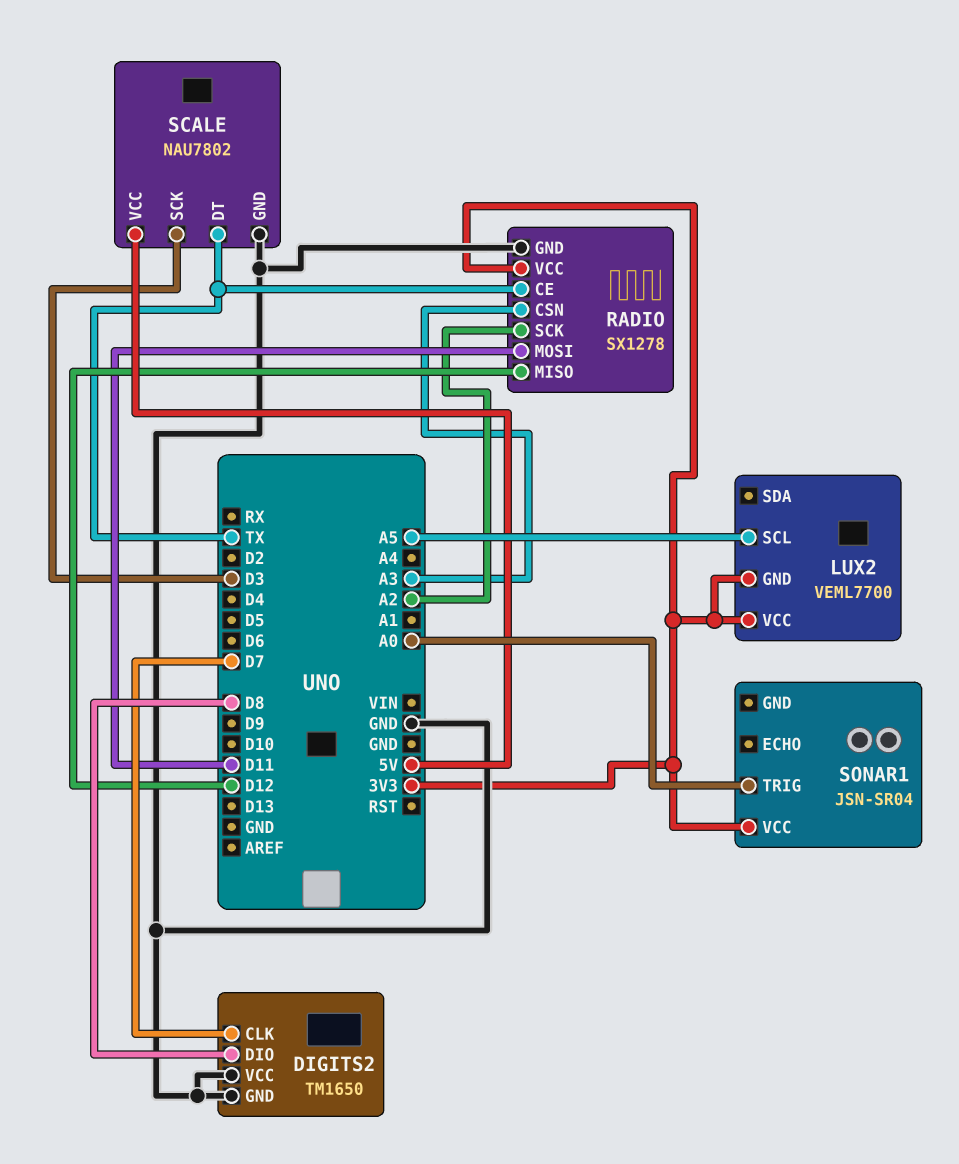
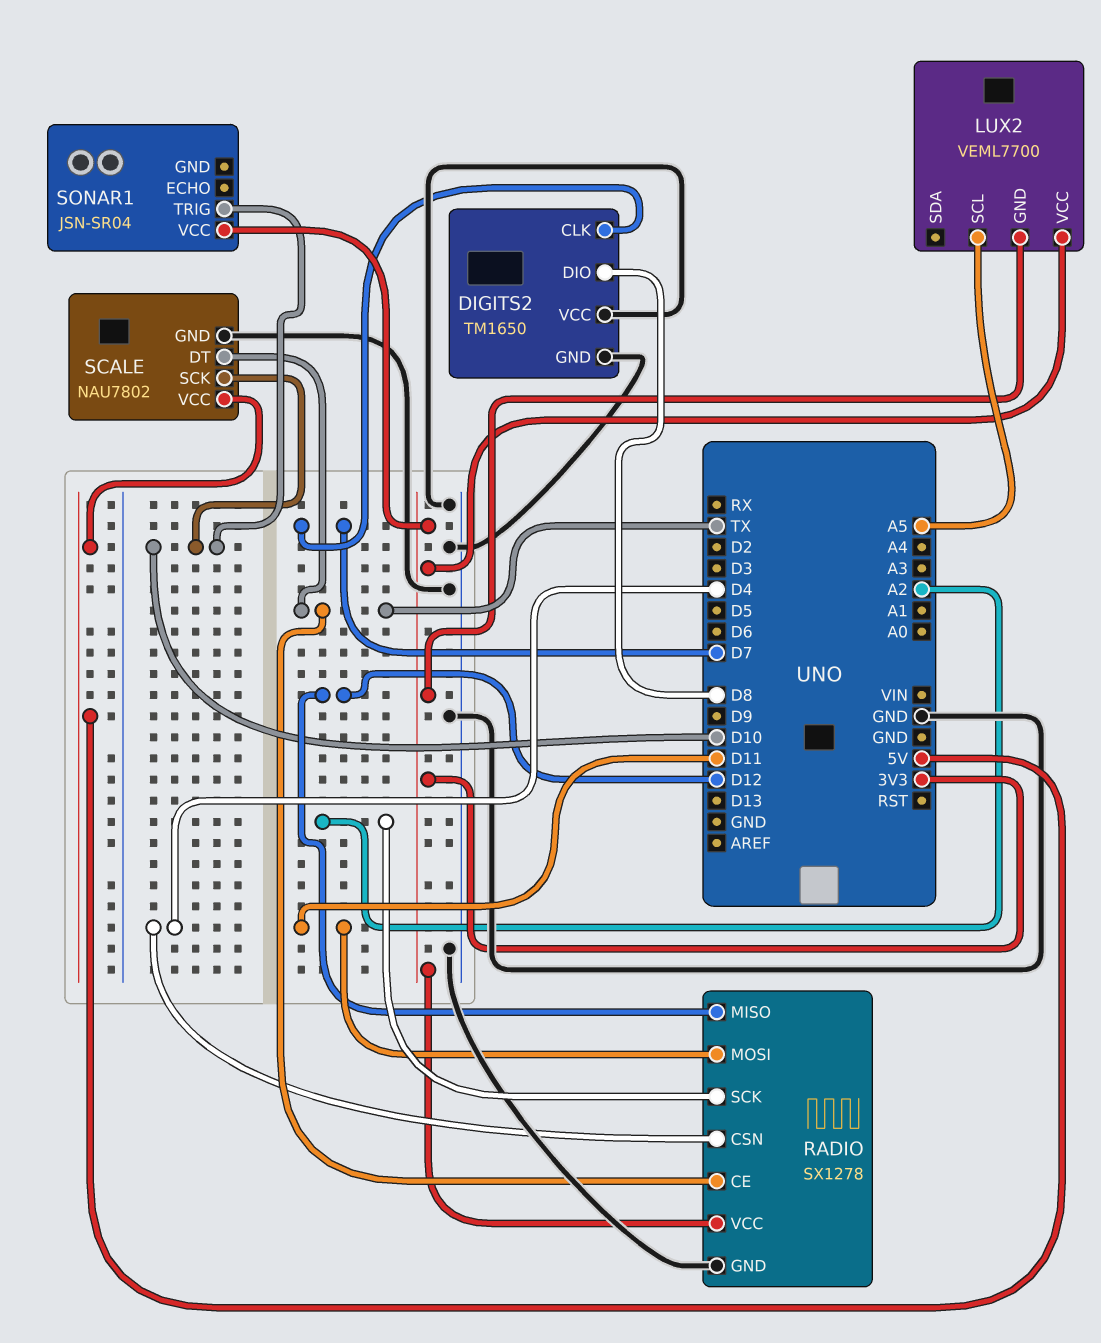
RADIO pin CSN: A3 -> D4
SCALE pin SCK: D3 -> D10
SONAR1 pin TRIG: A0 -> D10

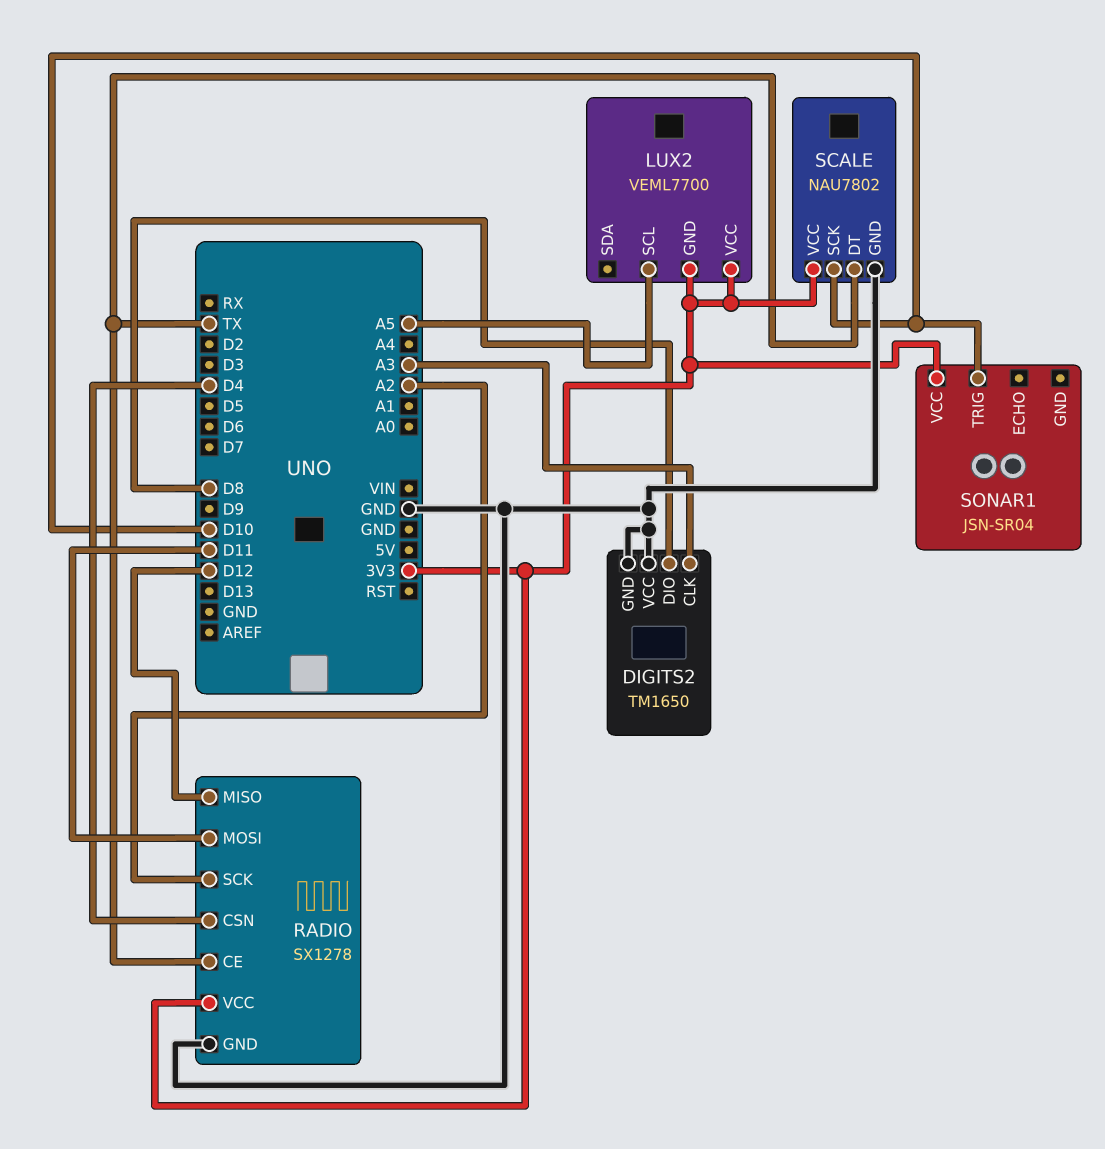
DIGITS2 pin CLK: D7 -> A3
SCALE pin VCC: 5V -> 3V3

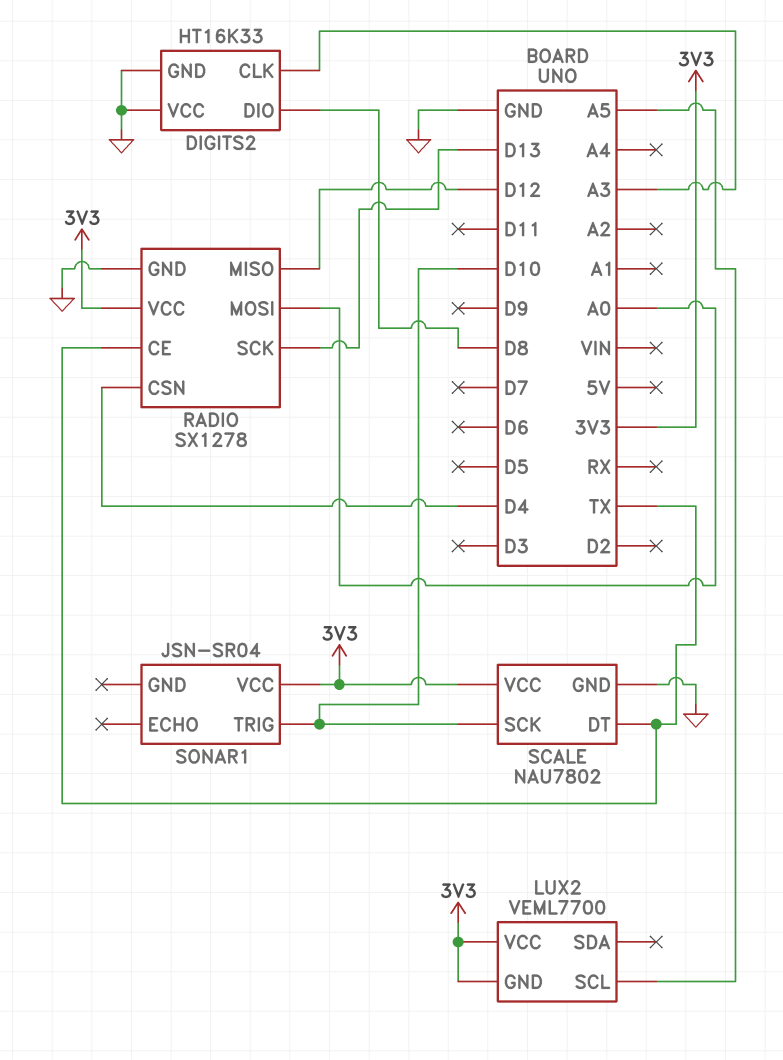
DIGITS2: TM1650 -> HT16K33
RADIO pin MOSI: D11 -> A0
RADIO pin SCK: A2 -> D13

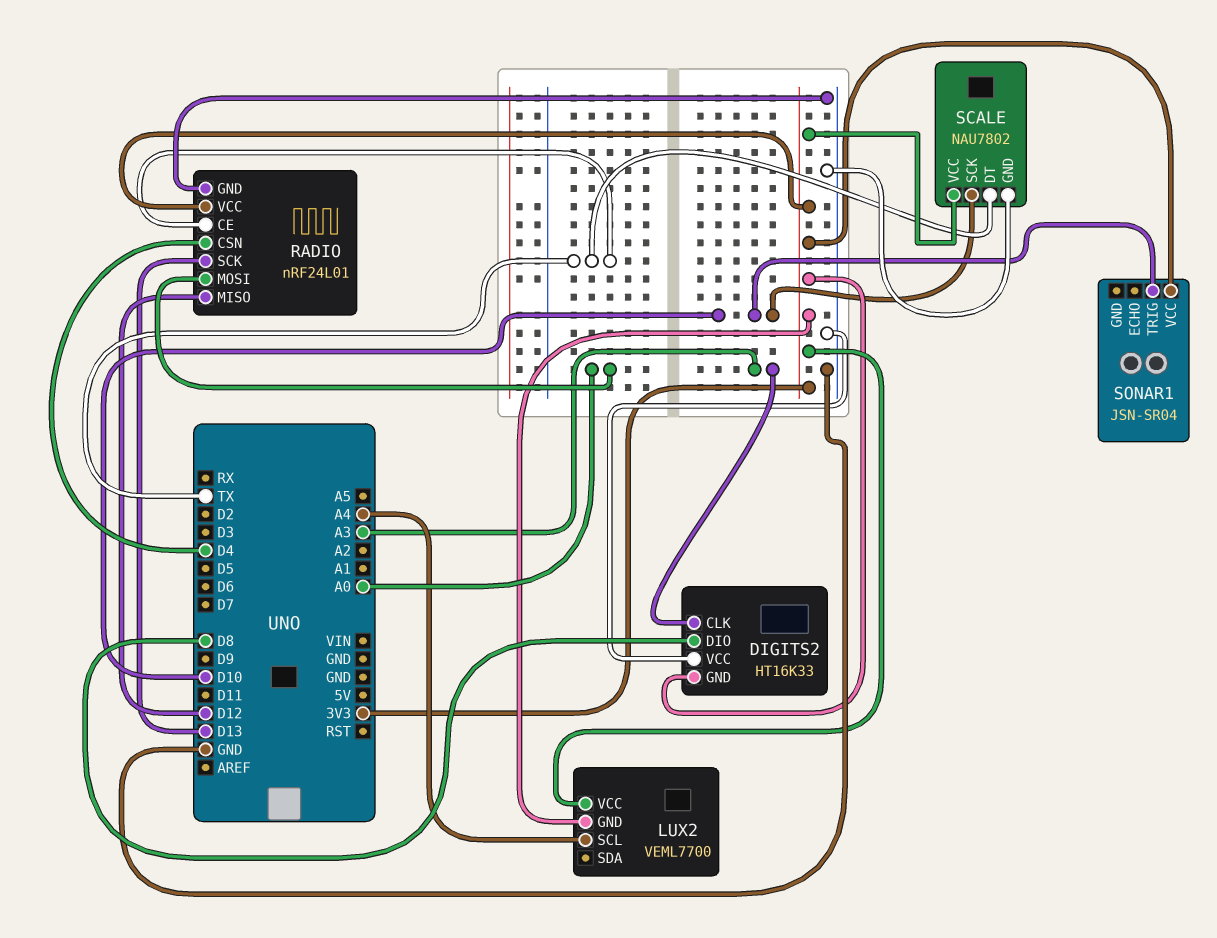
DIGITS2 pin GND: GND -> 3V3
LUX2 pin SCL: A5 -> A4
RADIO: SX1278 -> nRF24L01

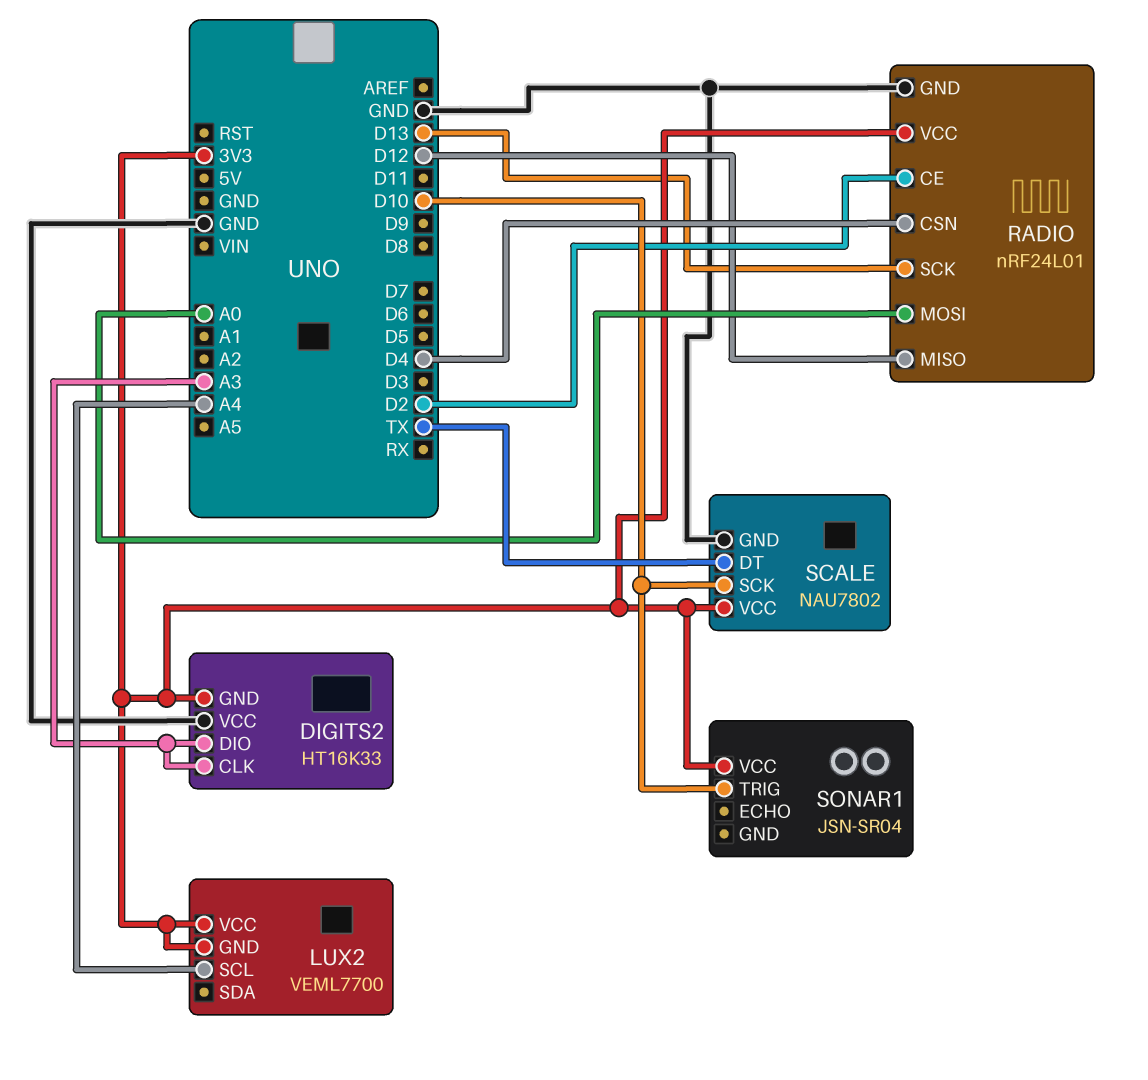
DIGITS2 pin DIO: D8 -> A3
RADIO pin CE: TX -> D2

